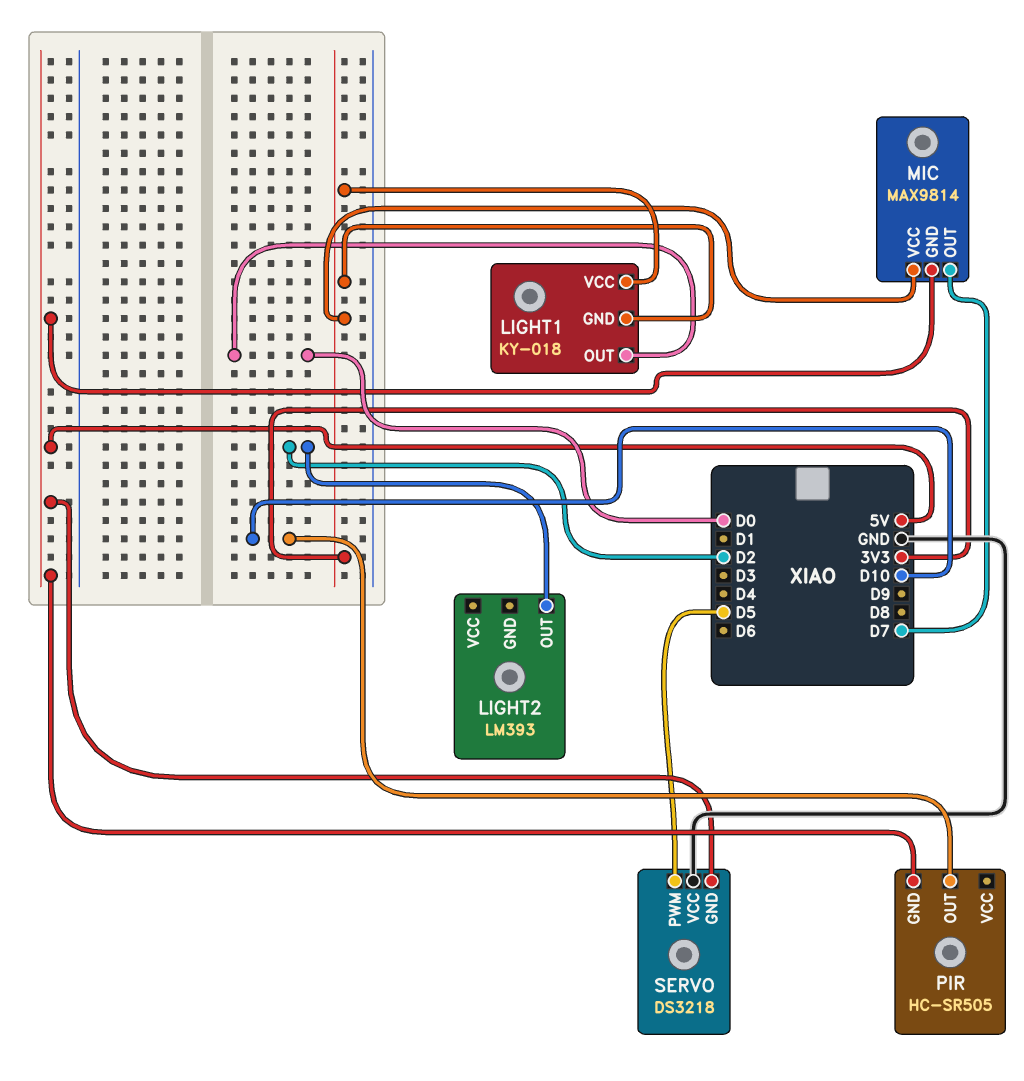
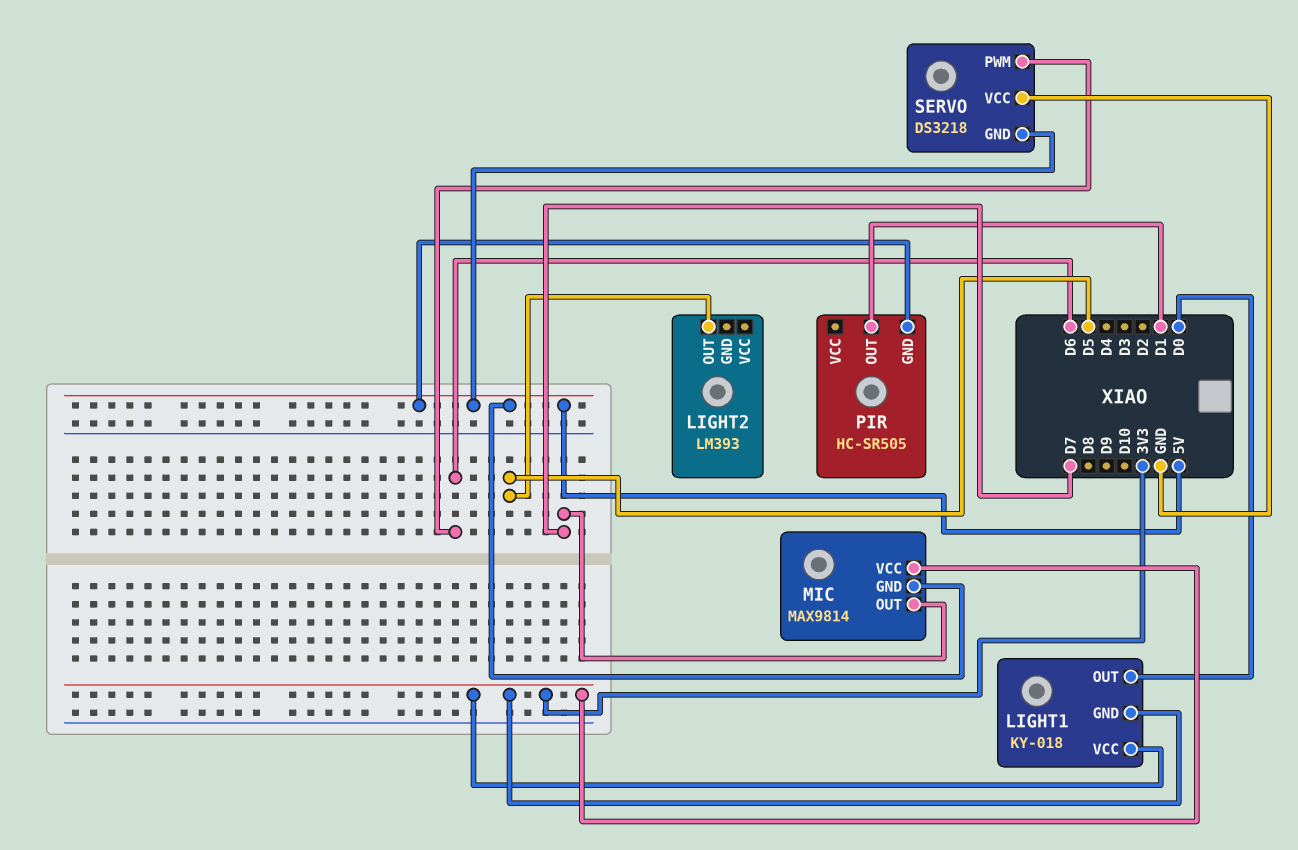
LIGHT2 pin OUT: D2 -> D5
PIR pin OUT: D10 -> D1
SERVO pin PWM: D5 -> D6

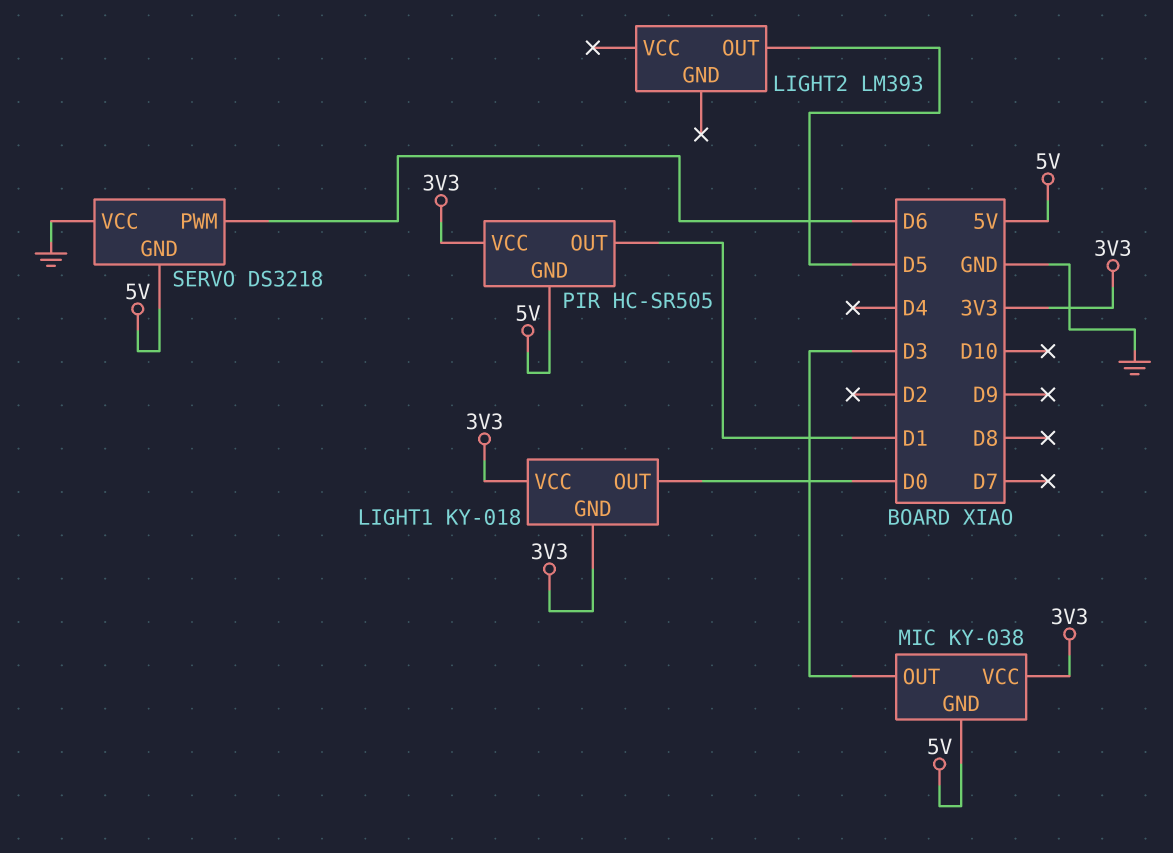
MIC: MAX9814 -> KY-038
MIC pin OUT: D7 -> D3
PIR pin VCC: none -> 3V3

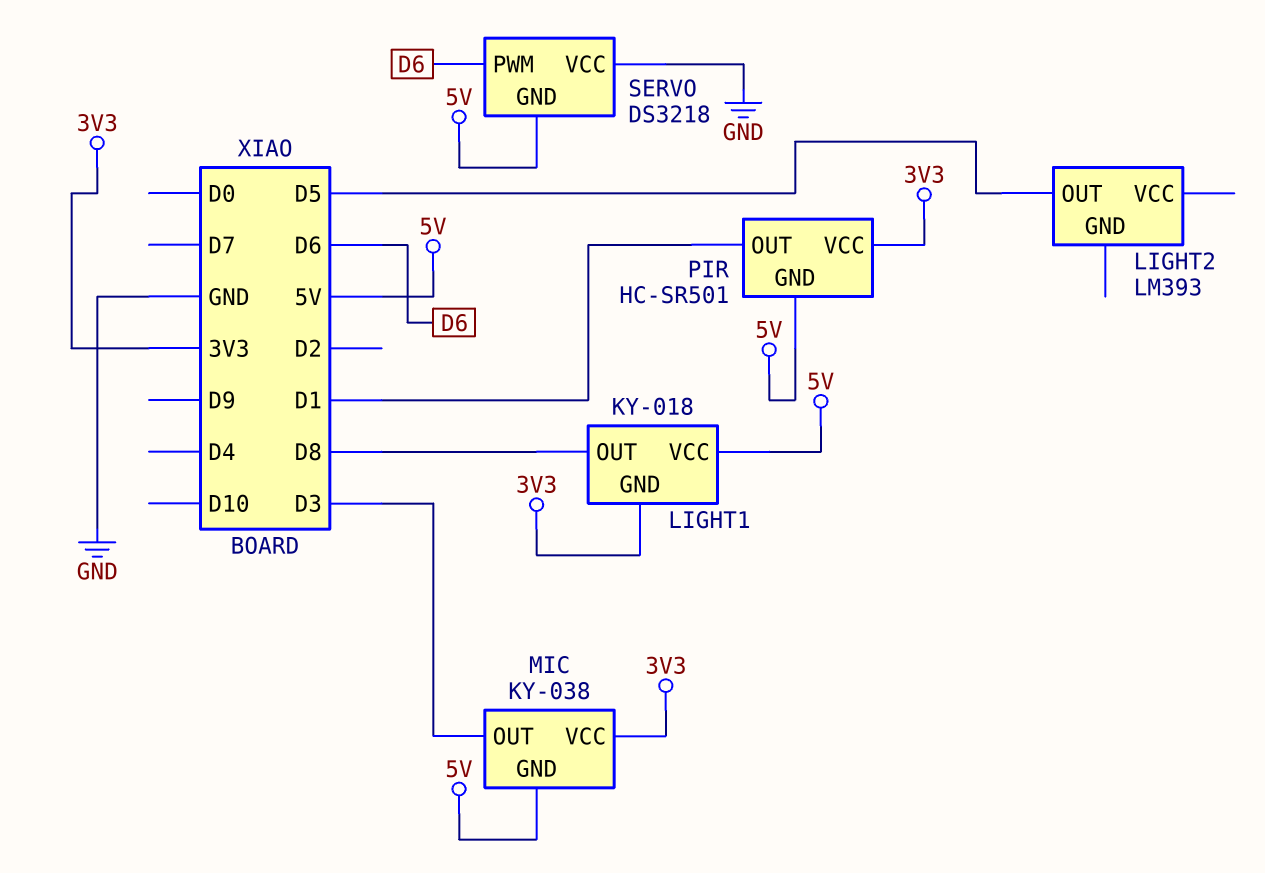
LIGHT1 pin OUT: D0 -> D8
LIGHT1 pin VCC: 3V3 -> 5V
PIR: HC-SR505 -> HC-SR501

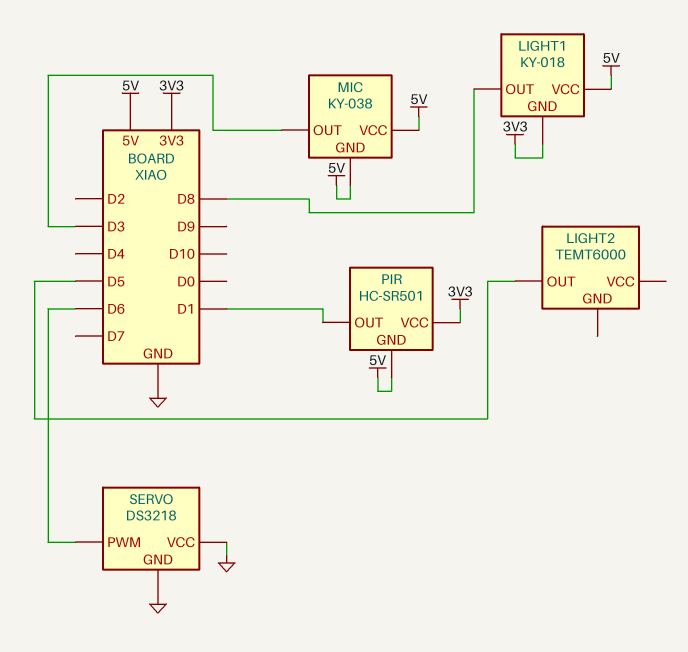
LIGHT2: LM393 -> TEMT6000
MIC pin VCC: 3V3 -> 5V
SERVO pin GND: 5V -> GND

